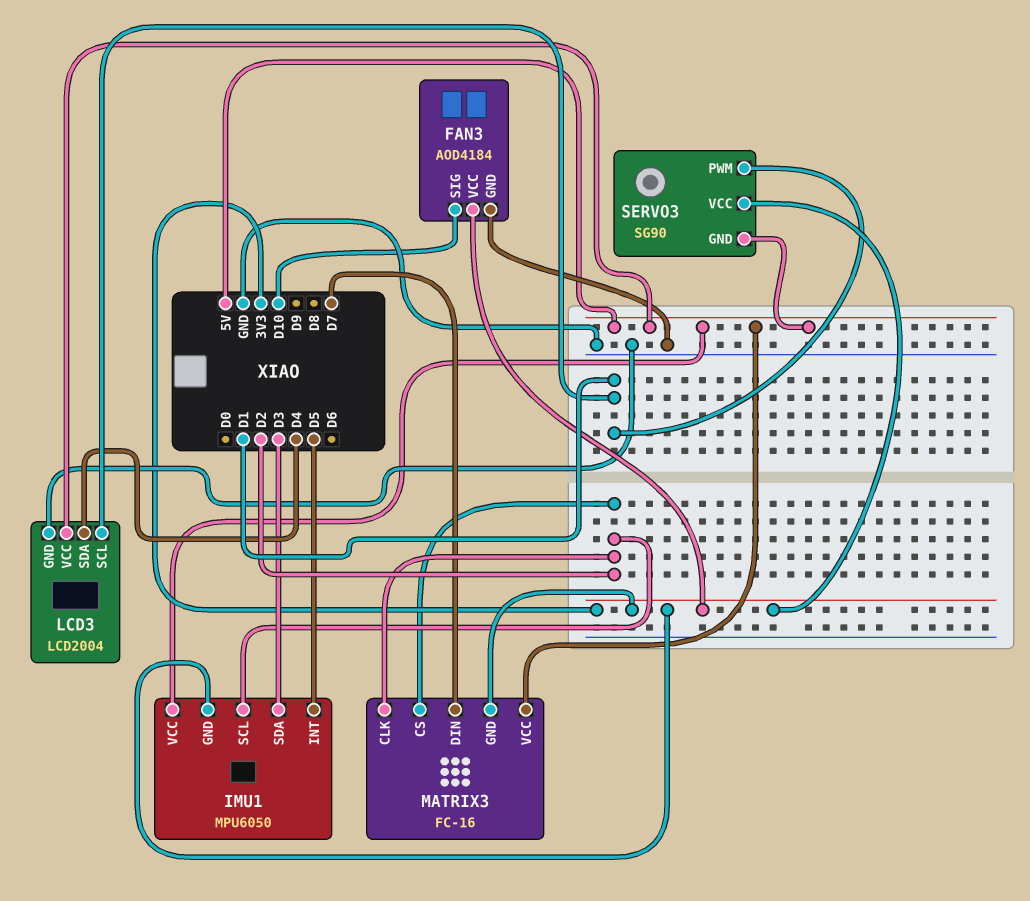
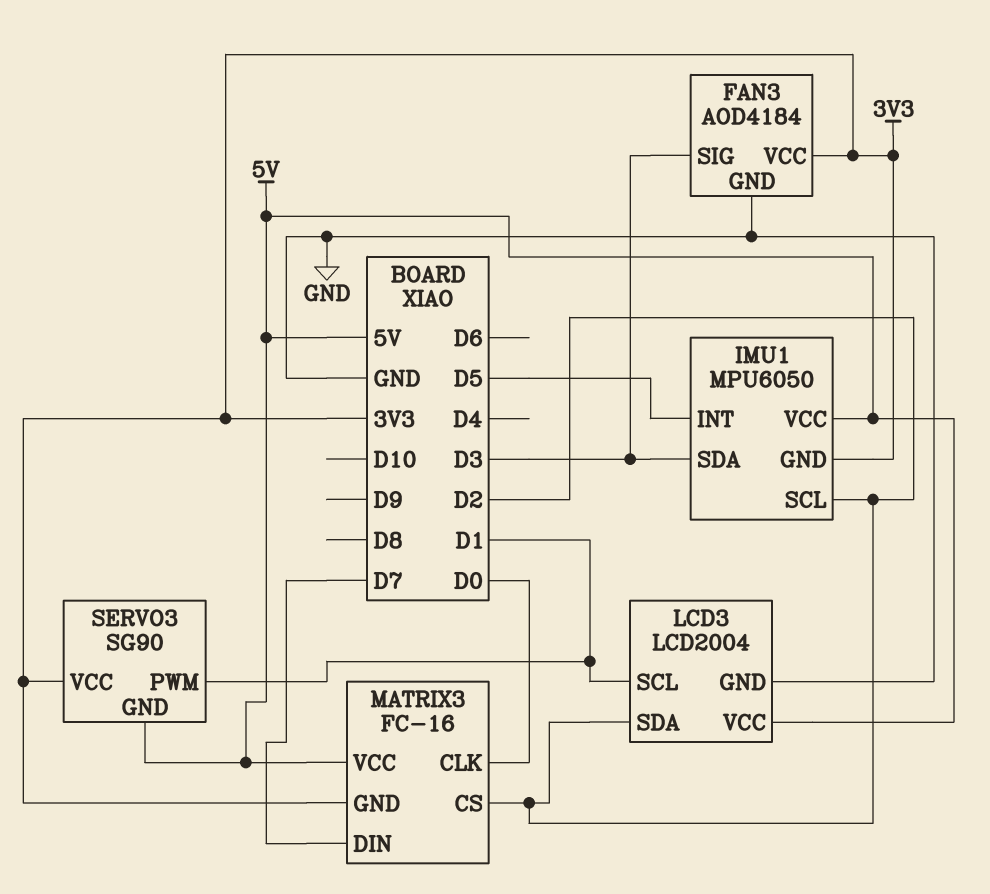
FAN3 pin SIG: D10 -> D3
LCD3 pin SDA: D4 -> D2
MATRIX3 pin CLK: D2 -> D0

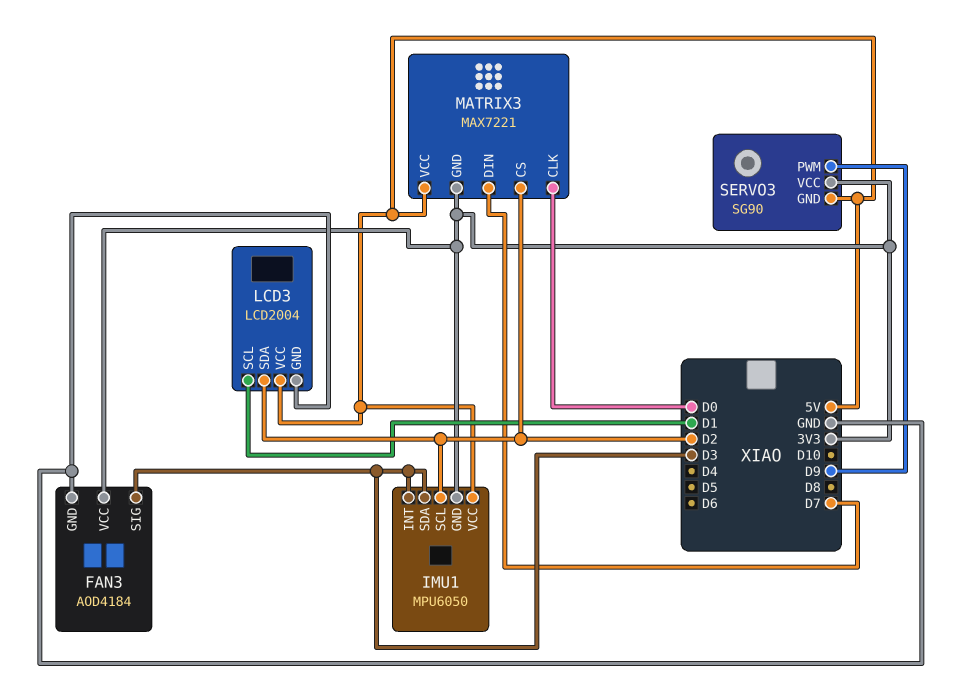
IMU1 pin INT: D5 -> D3
MATRIX3: FC-16 -> MAX7221
SERVO3 pin PWM: D1 -> D9

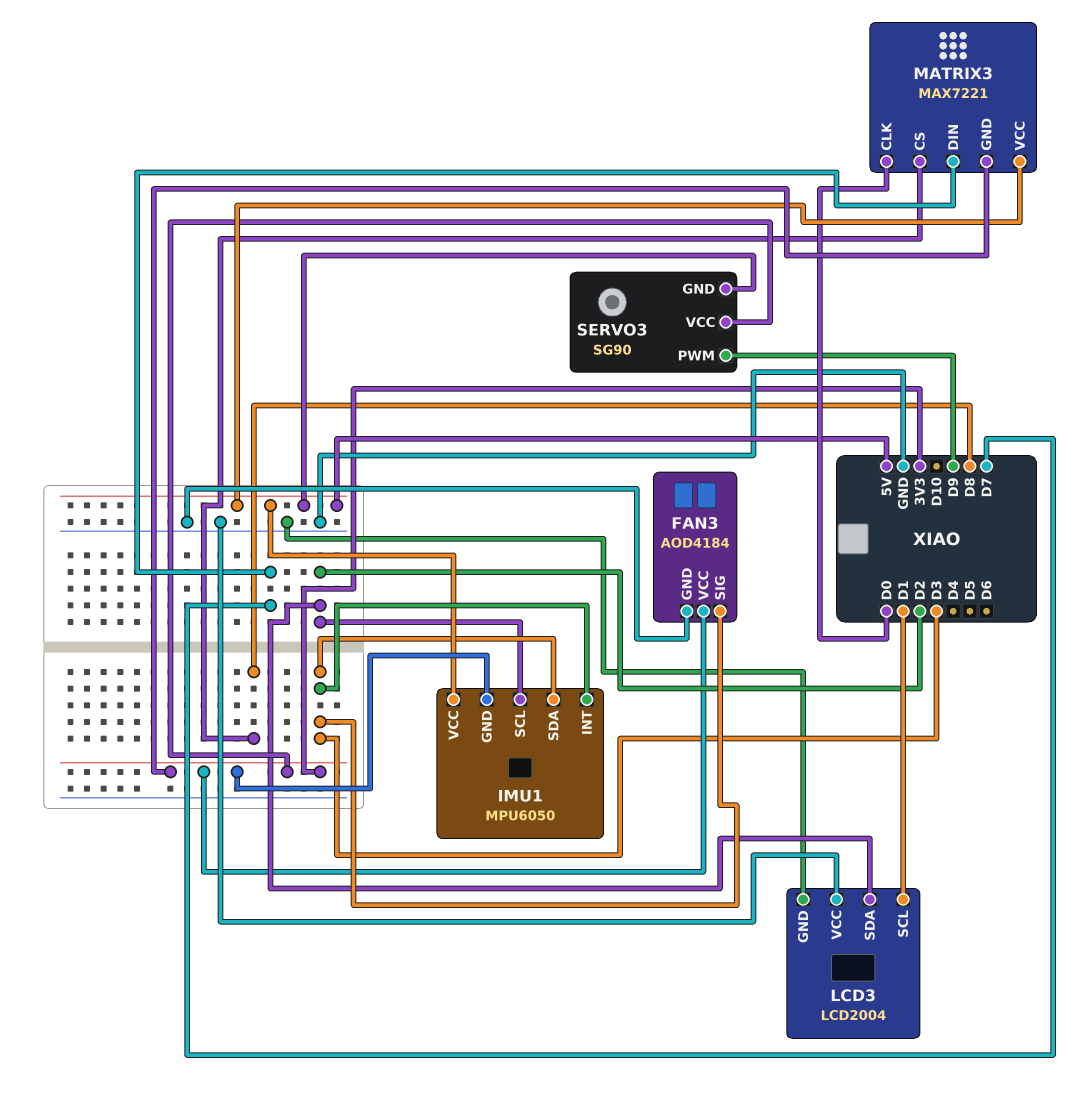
LCD3 pin VCC: 5V -> GND
MATRIX3 pin CS: D2 -> D8

